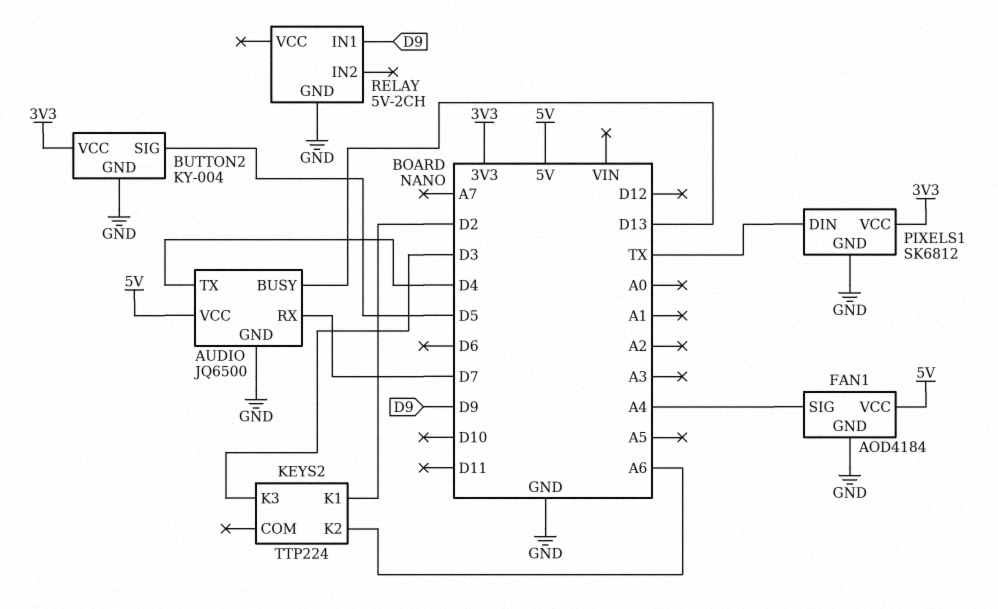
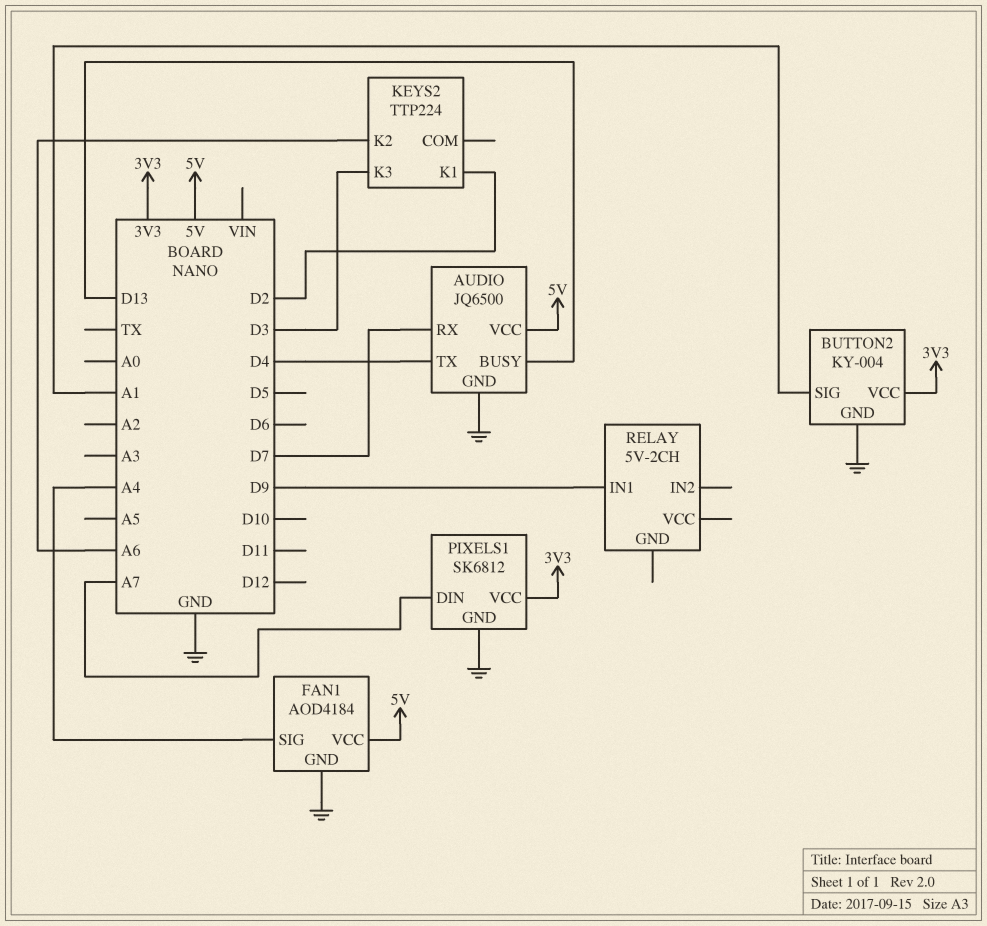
BUTTON2 pin SIG: D5 -> A1
PIXELS1 pin DIN: TX -> A7
RELAY pin GND: GND -> none

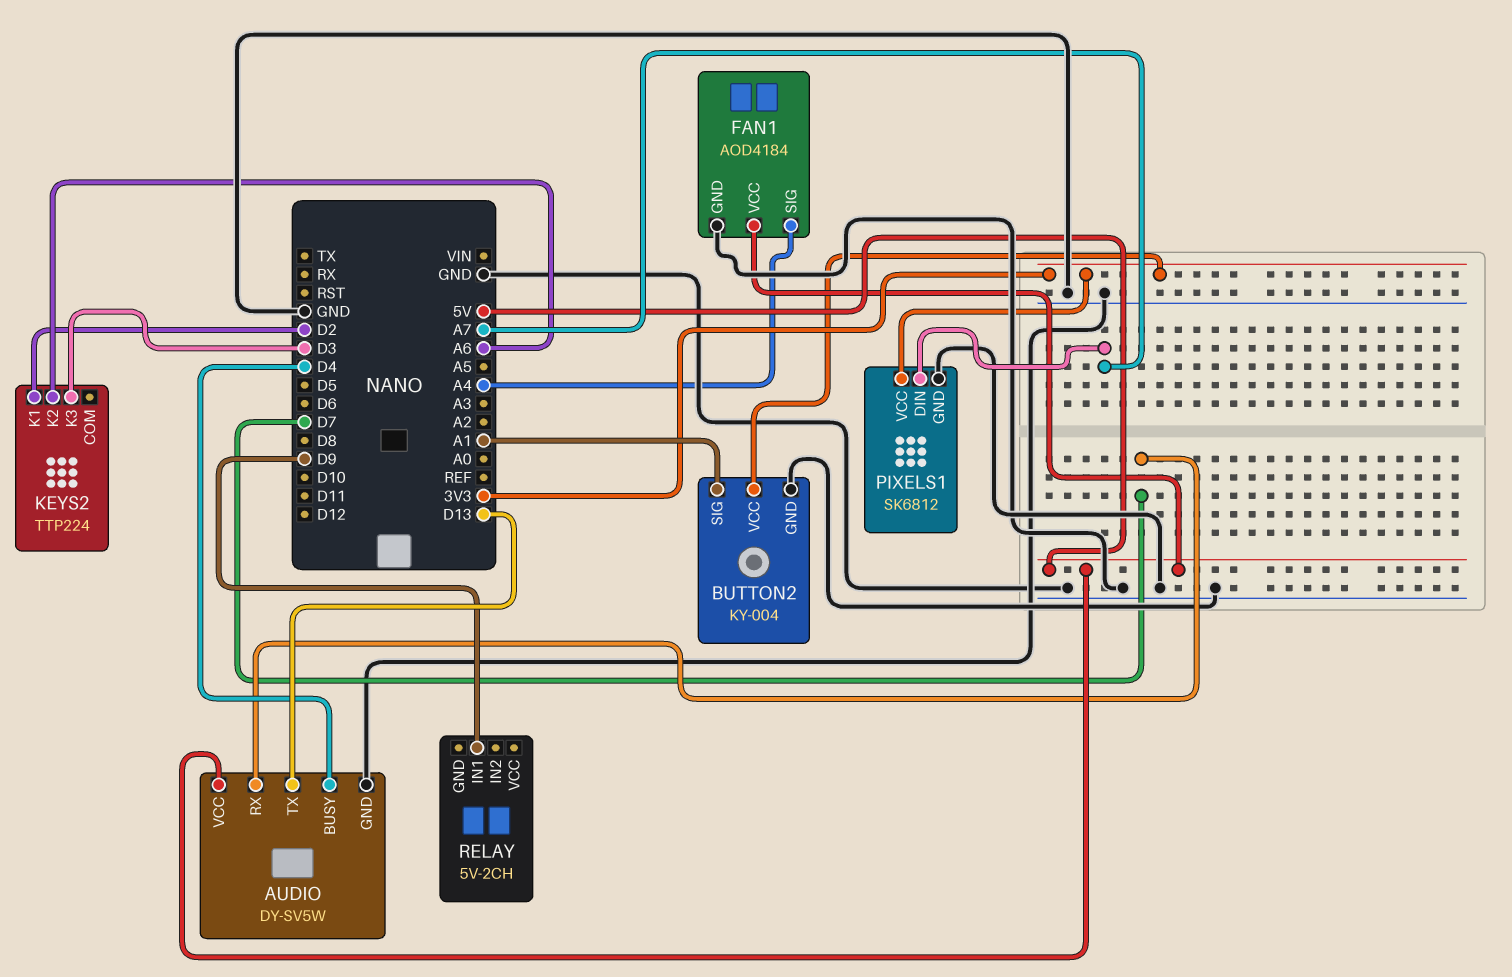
AUDIO: JQ6500 -> DY-SV5W
AUDIO pin BUSY: D13 -> D4
AUDIO pin TX: D4 -> D13

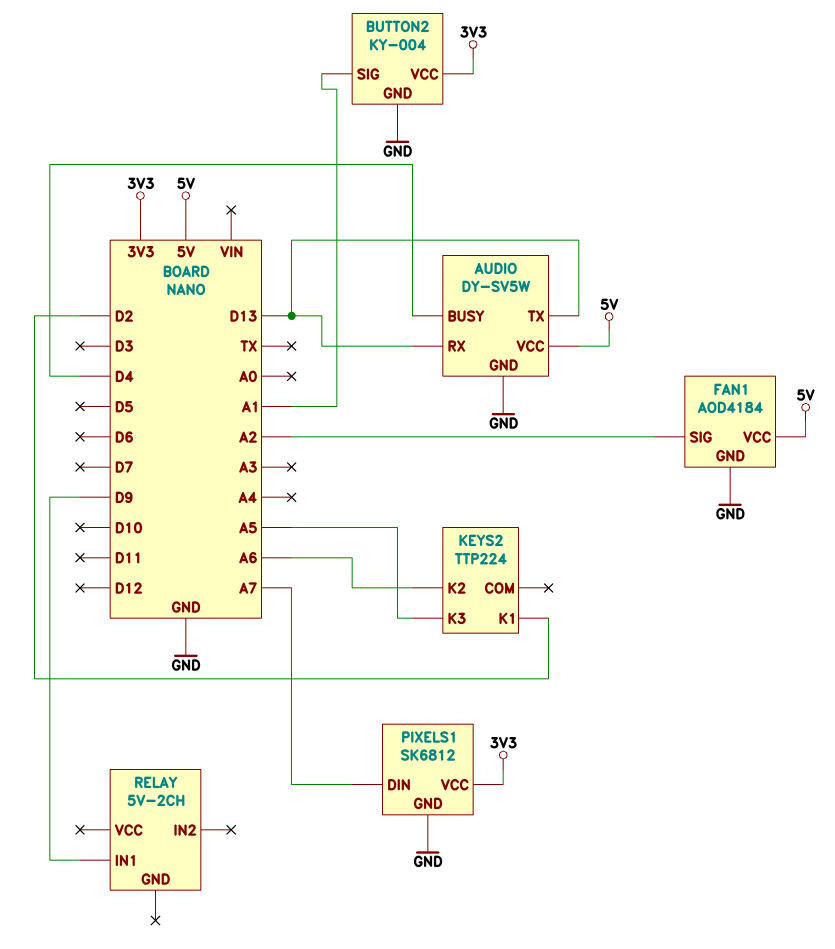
AUDIO pin RX: D7 -> D13
FAN1 pin SIG: A4 -> A2
KEYS2 pin K3: D3 -> A5

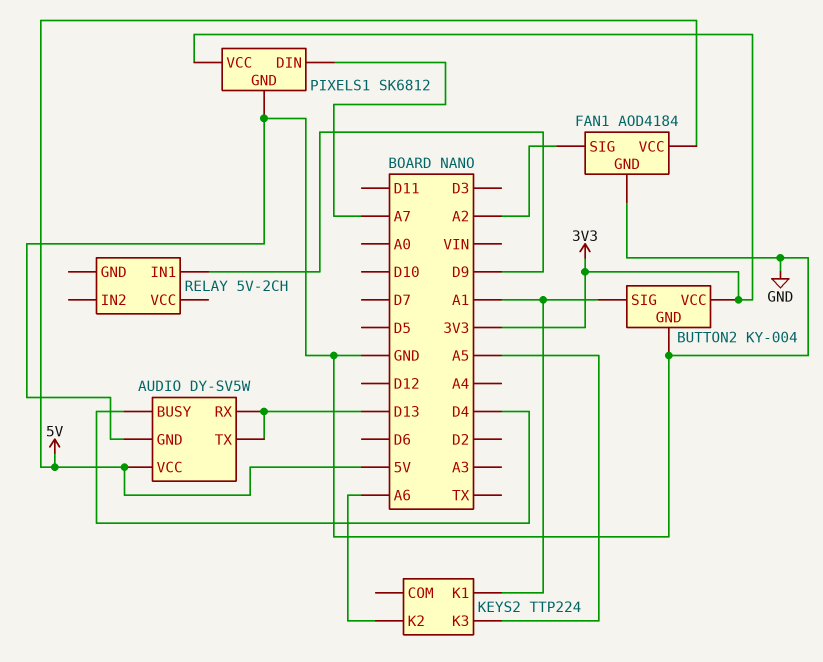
KEYS2 pin K1: D2 -> A1

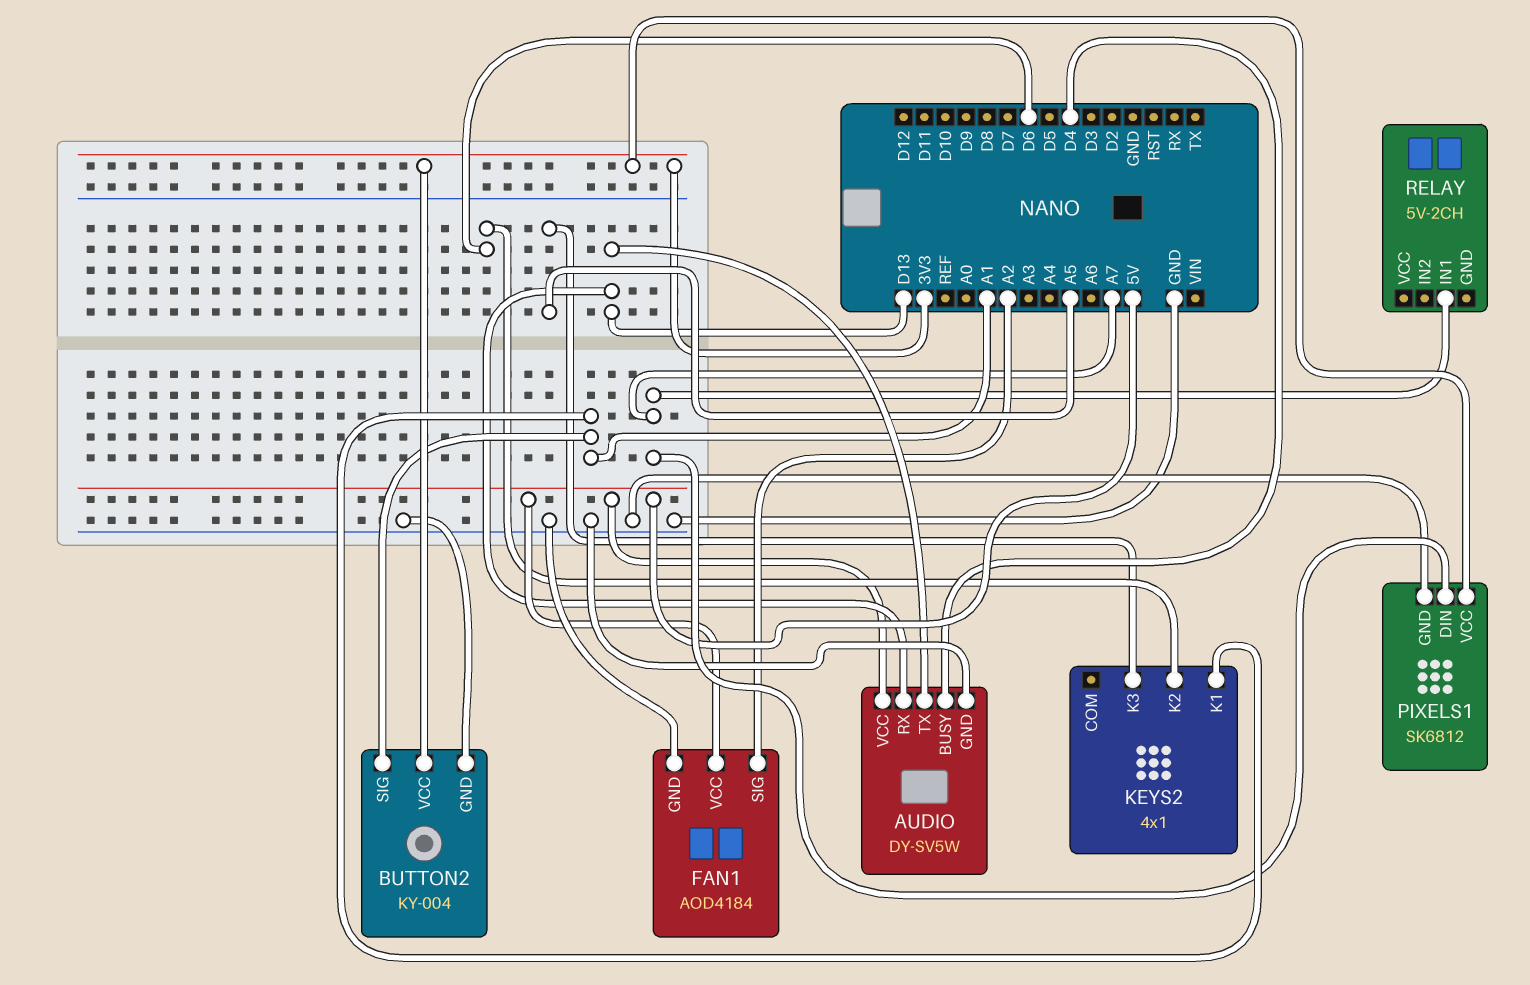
KEYS2: TTP224 -> 4x1
KEYS2 pin K2: A6 -> D6
RELAY pin IN1: D9 -> A7

